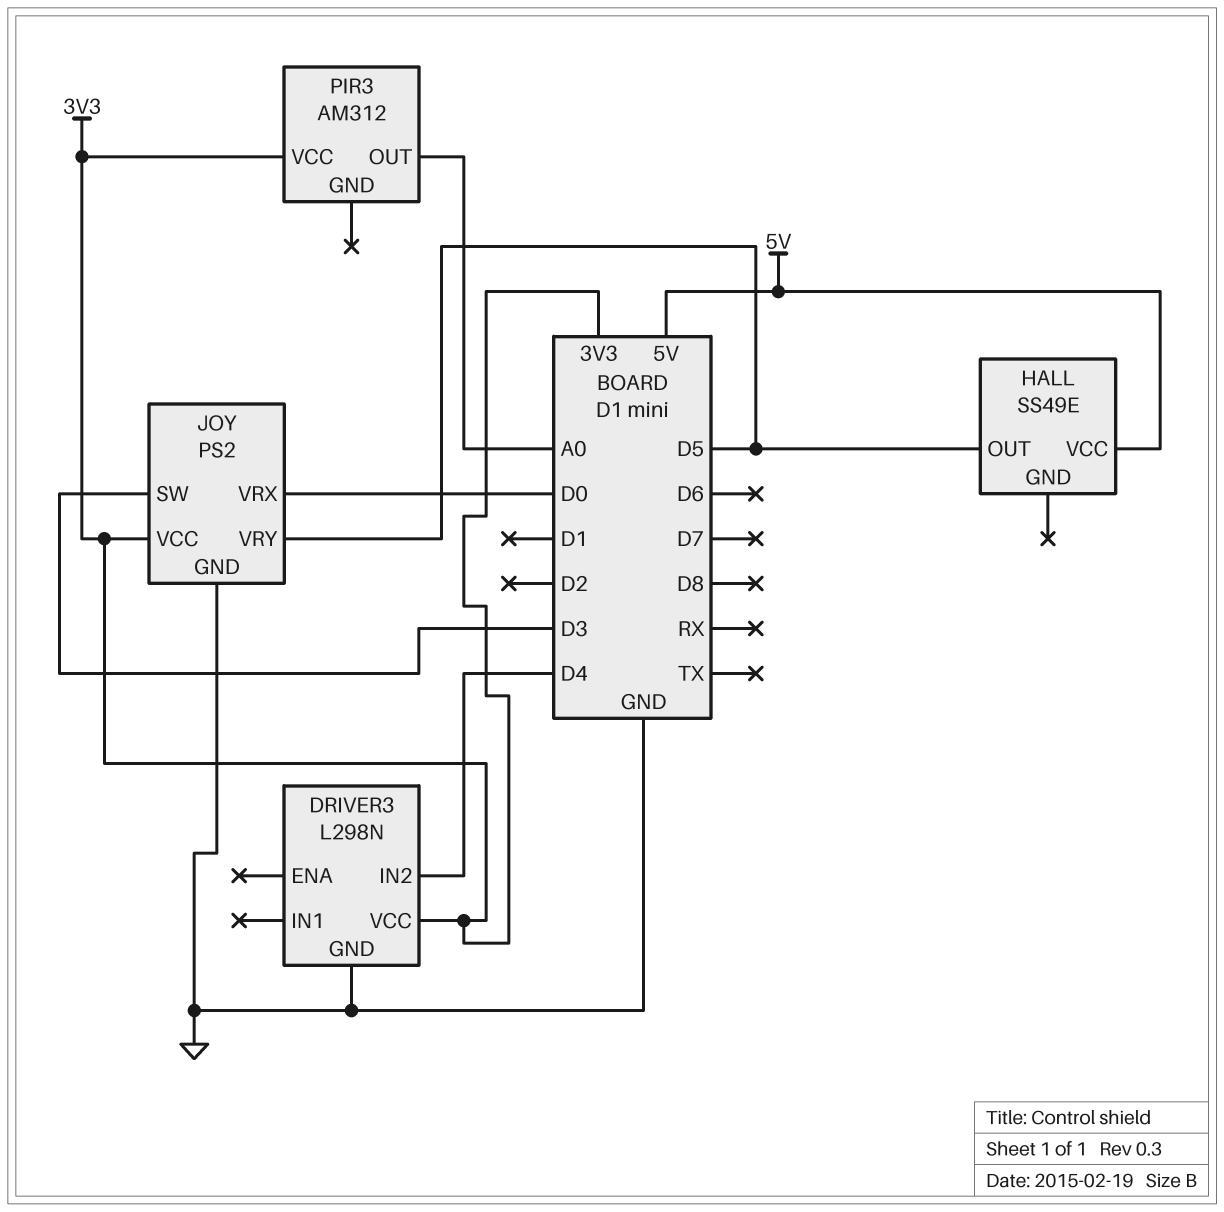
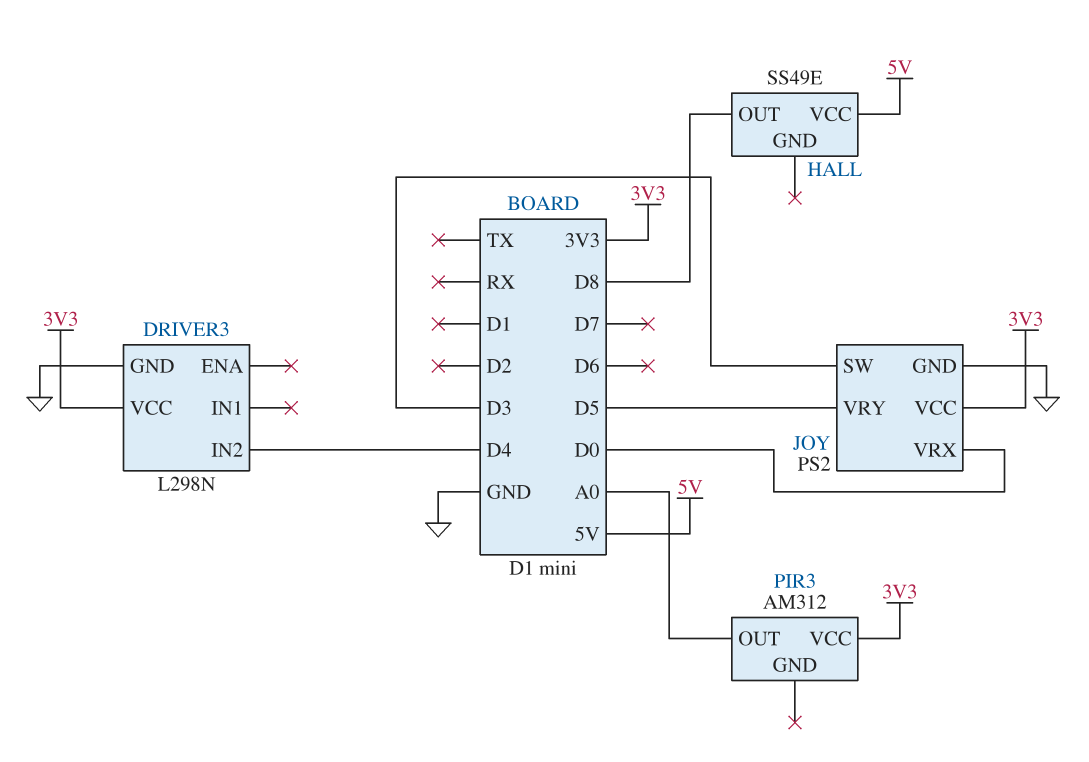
HALL pin OUT: D5 -> D8

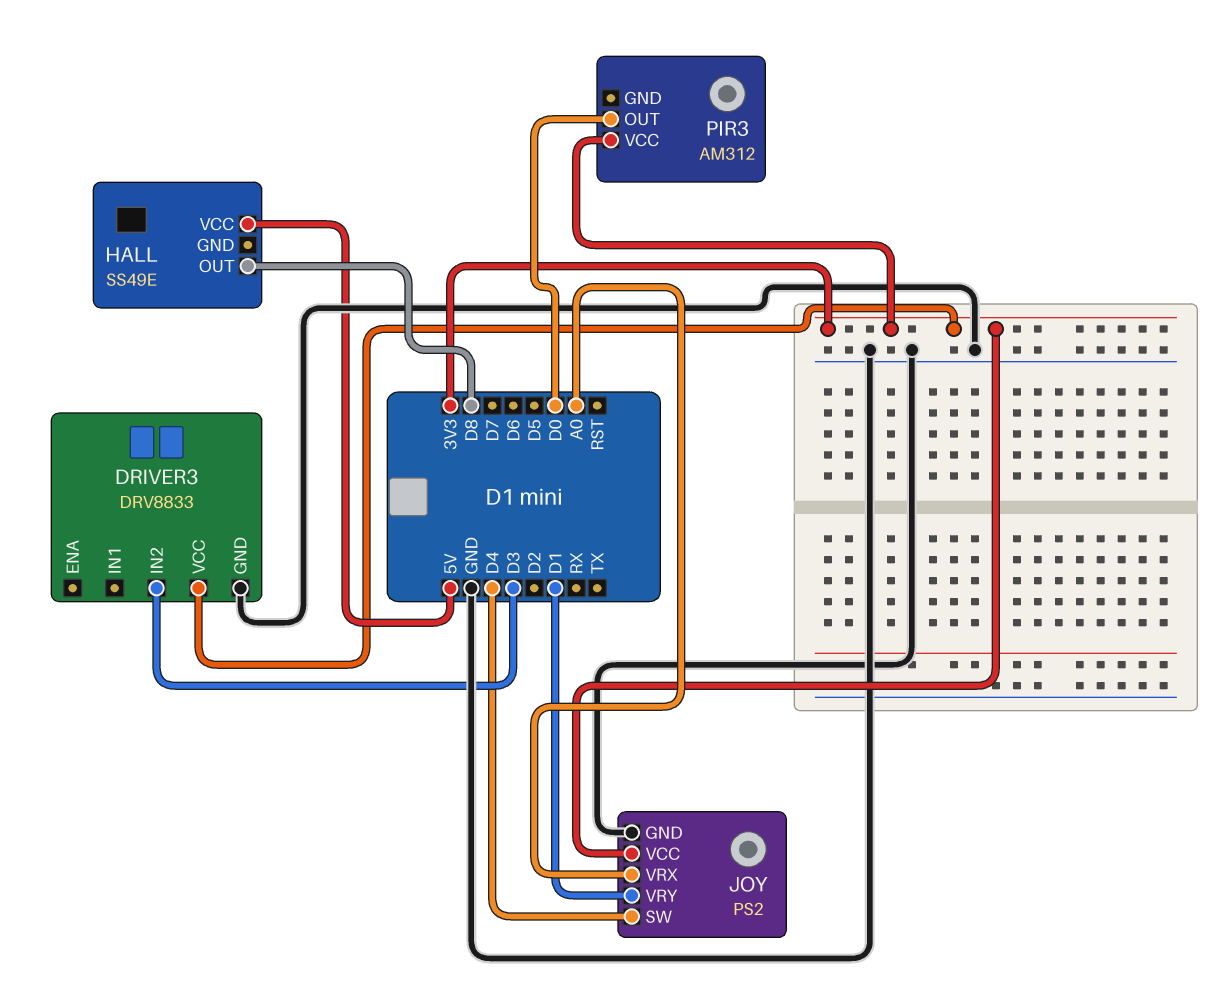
DRIVER3: L298N -> DRV8833
DRIVER3 pin IN2: D4 -> D3
JOY pin SW: D3 -> D4
JOY pin VRX: D0 -> A0
JOY pin VRY: D5 -> D1
PIR3 pin OUT: A0 -> D0

